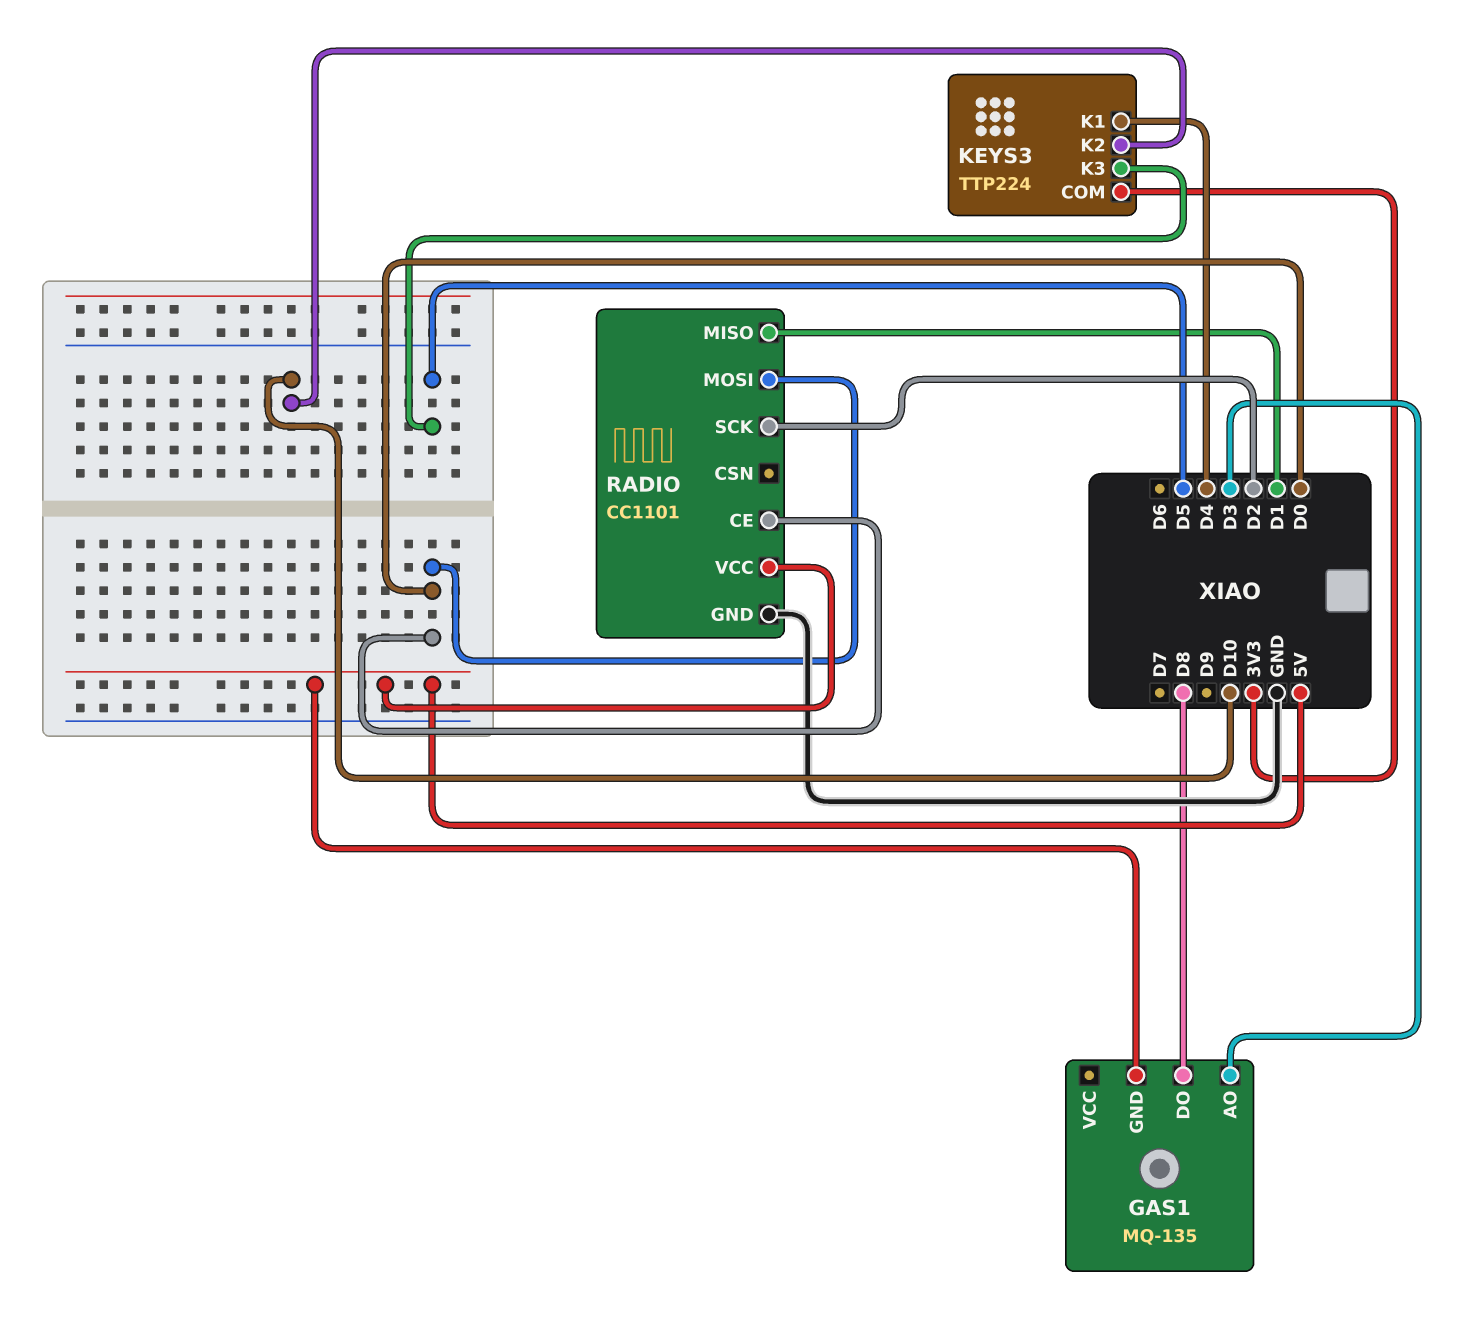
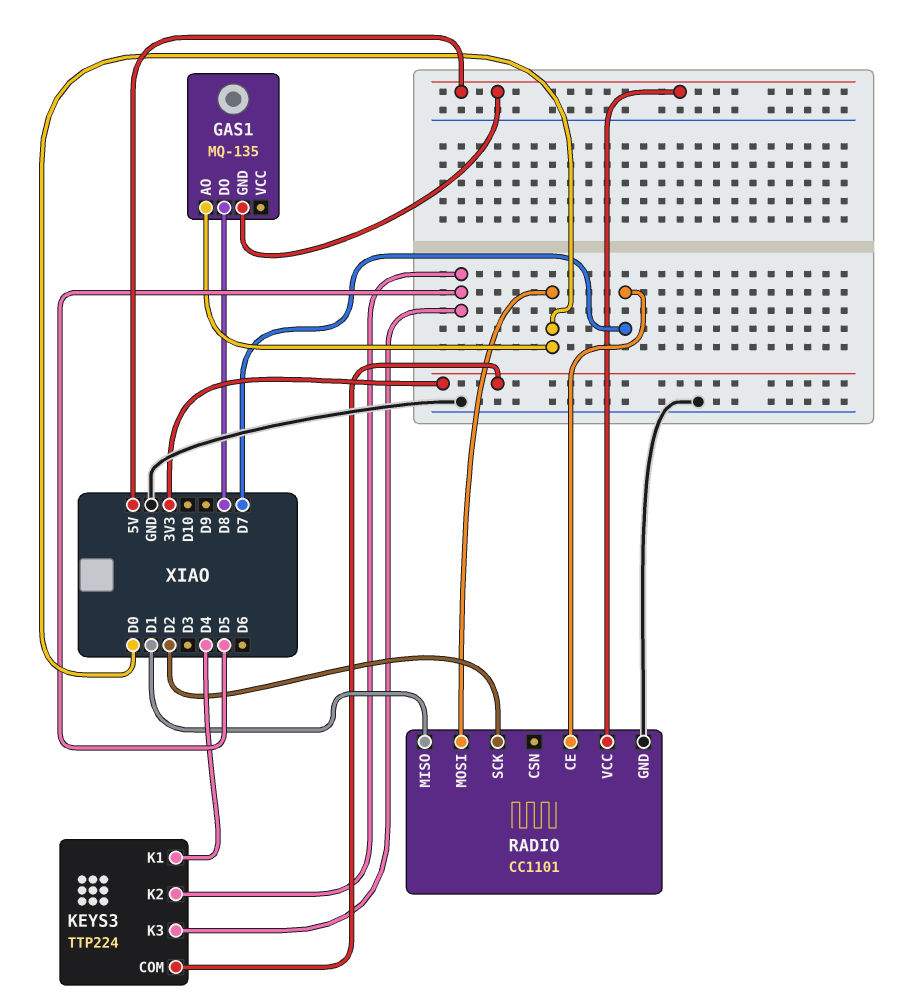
GAS1 pin AO: D3 -> D0
KEYS3 pin K2: D10 -> D5
RADIO pin CE: D0 -> D7

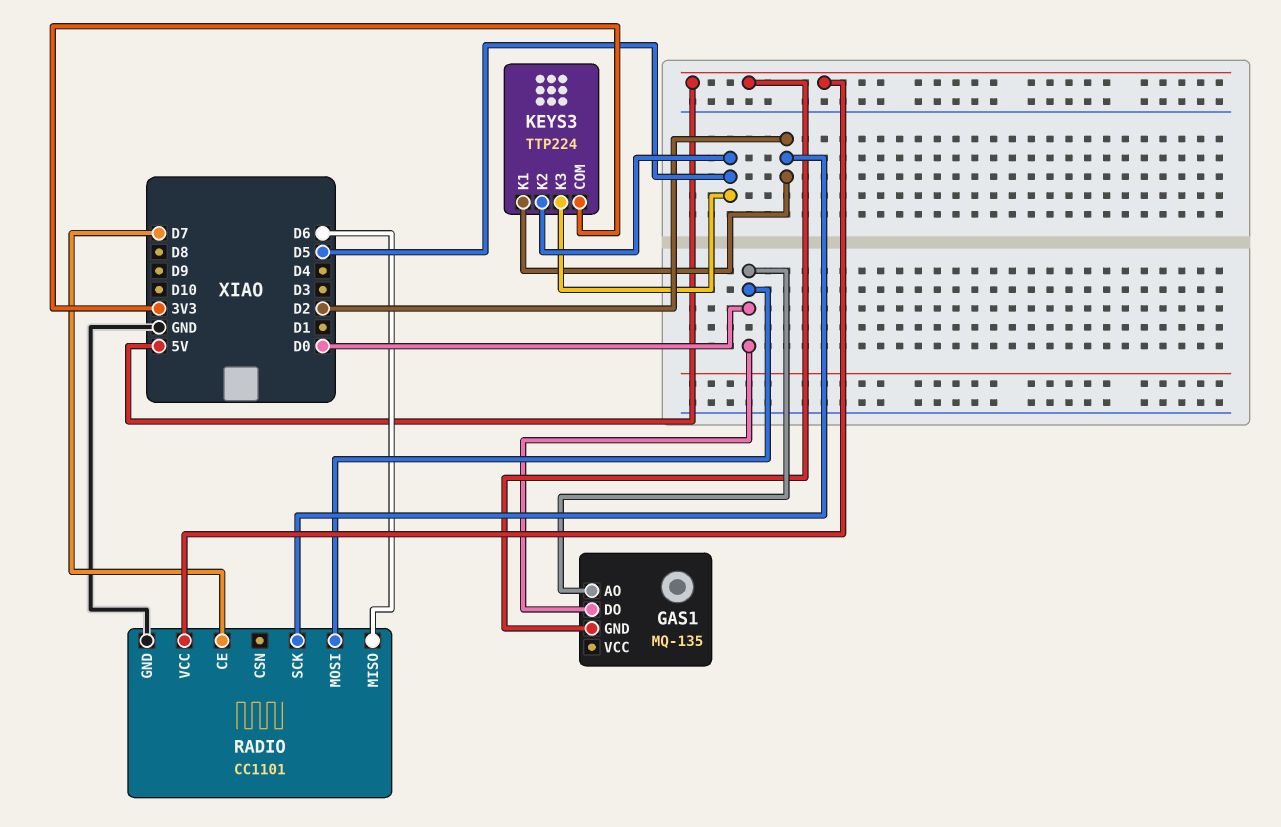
GAS1 pin DO: D8 -> D0
KEYS3 pin K1: D4 -> D2
RADIO pin MISO: D1 -> D6

